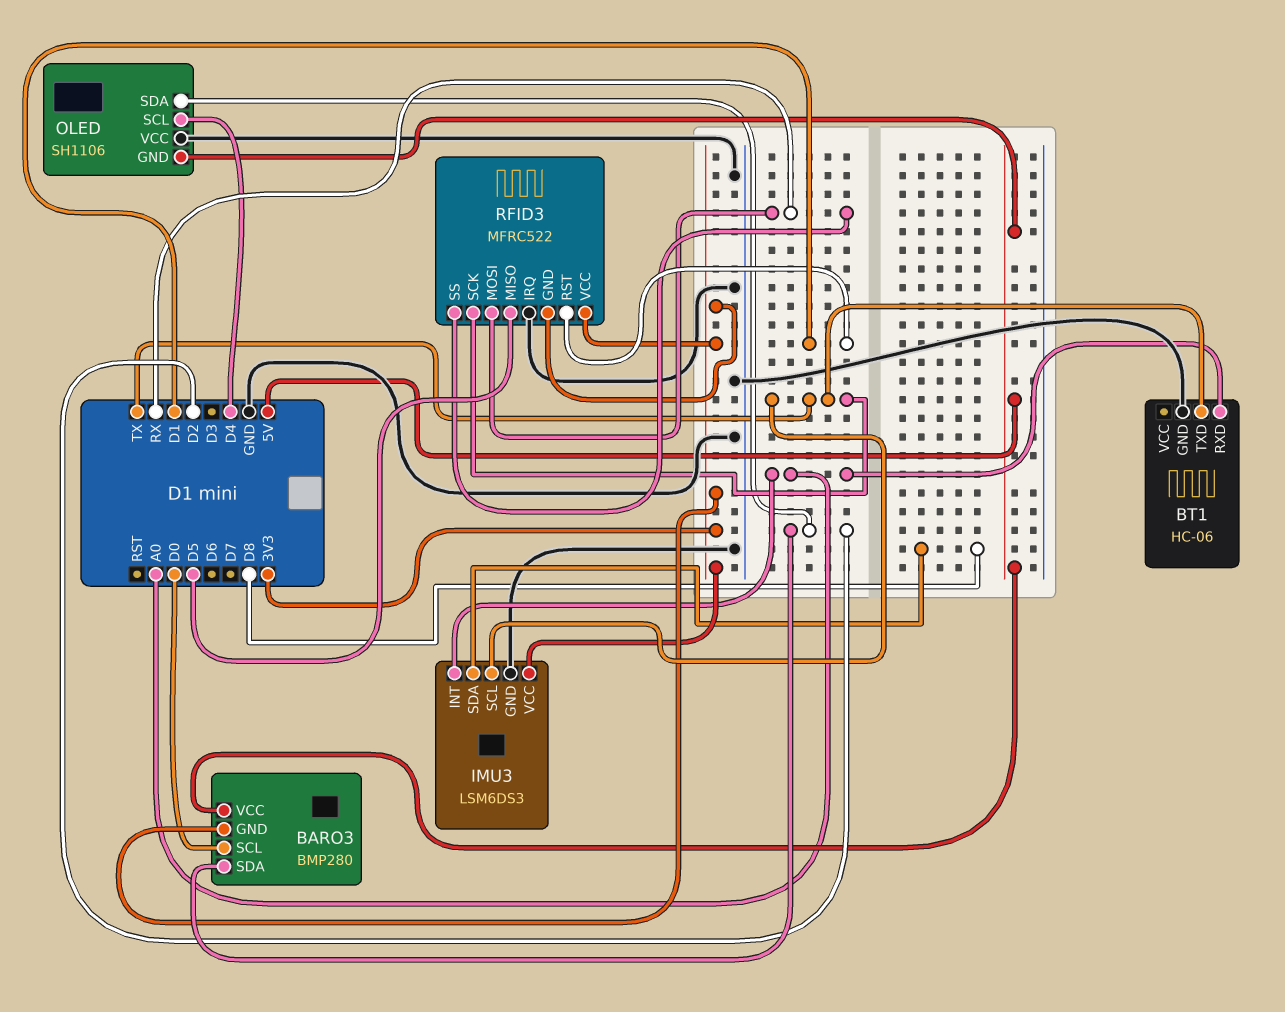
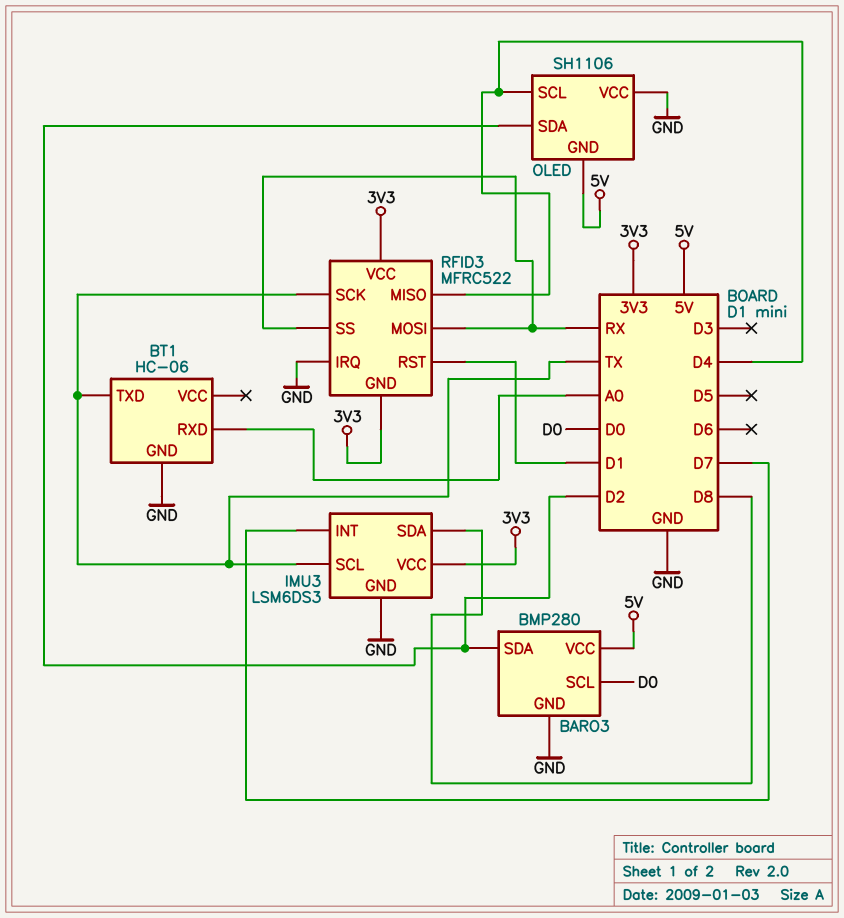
BARO3 pin GND: 3V3 -> GND
IMU3 pin INT: A0 -> D7
RFID3 pin MISO: D5 -> D4

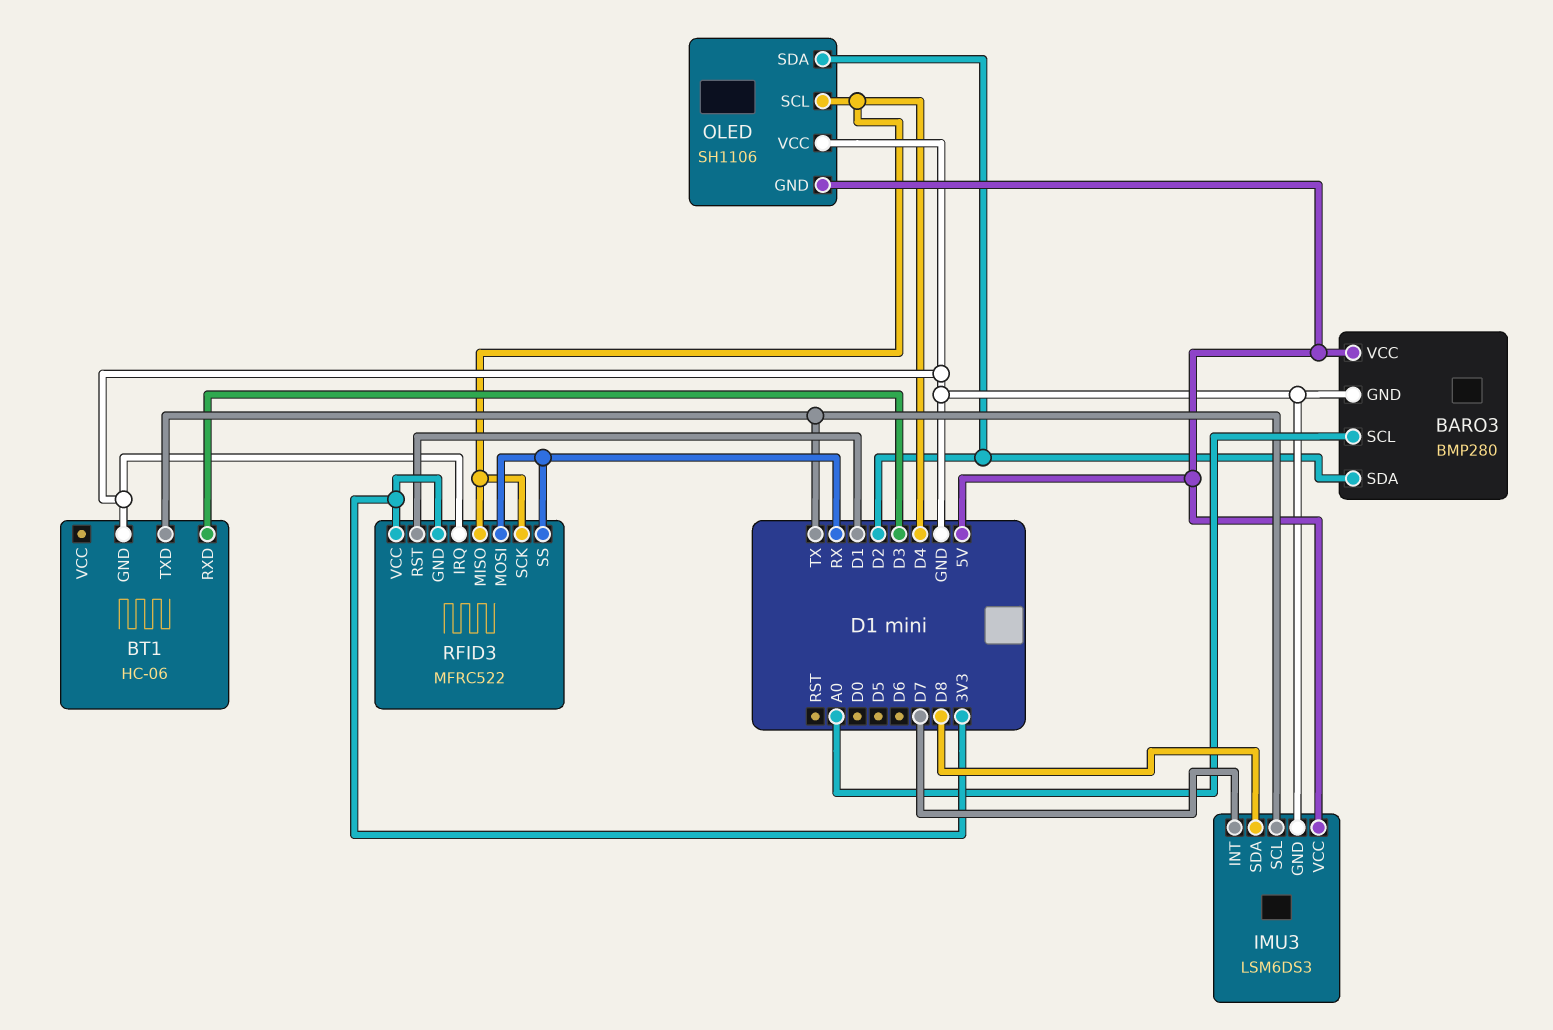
BARO3 pin SCL: D0 -> A0
BT1 pin RXD: A0 -> D3
IMU3 pin VCC: 3V3 -> 5V
RFID3 pin SCK: TX -> D4

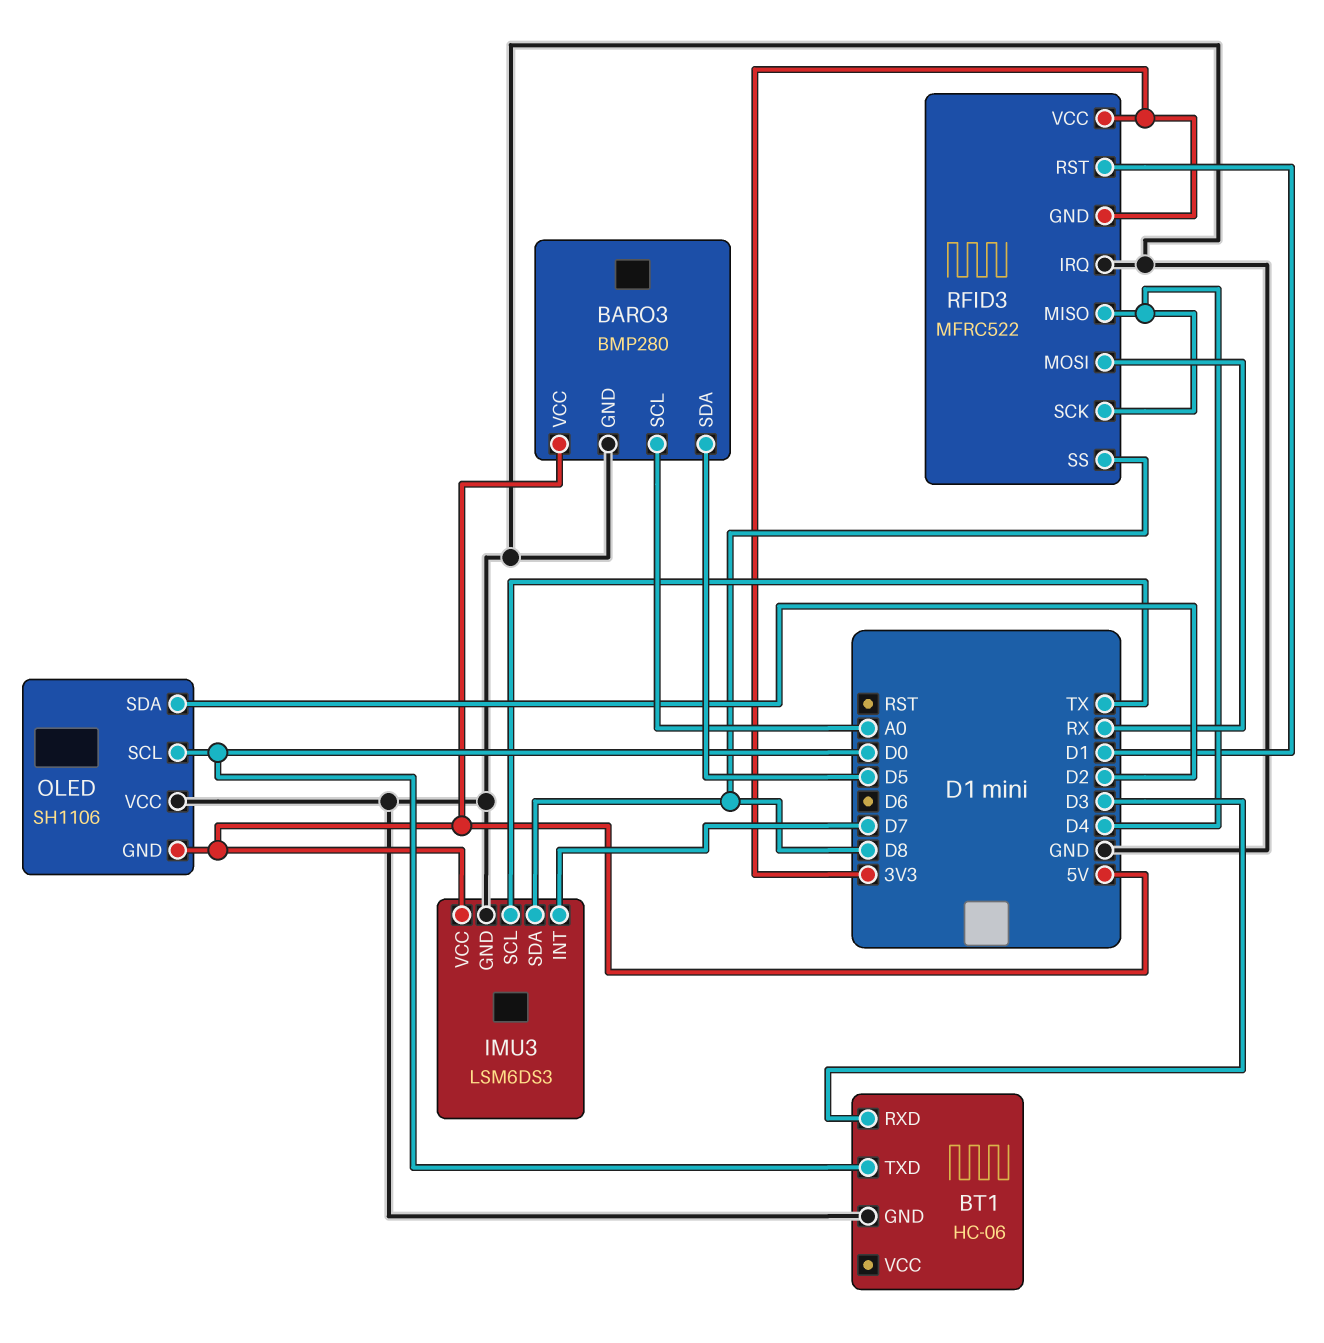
BARO3 pin SDA: D2 -> D5
BT1 pin TXD: TX -> D0
OLED pin SCL: D4 -> D0
RFID3 pin SS: RX -> D8

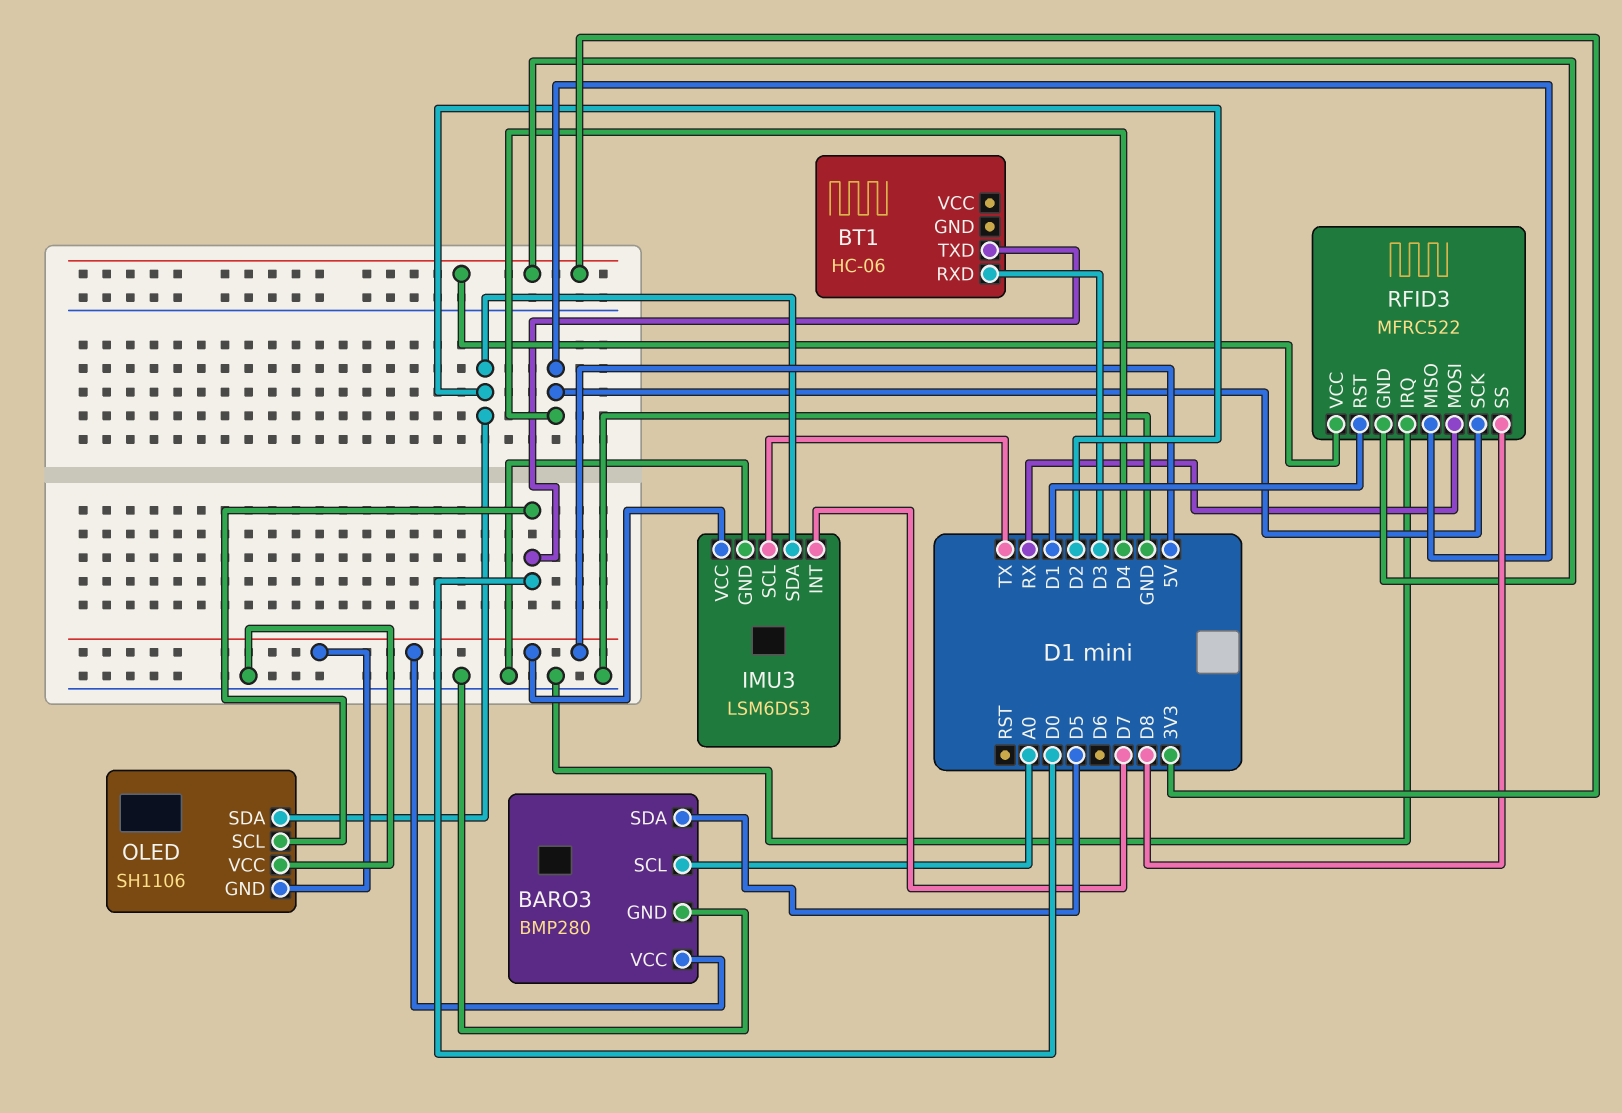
BT1 pin GND: GND -> none
IMU3 pin SDA: D8 -> D2

